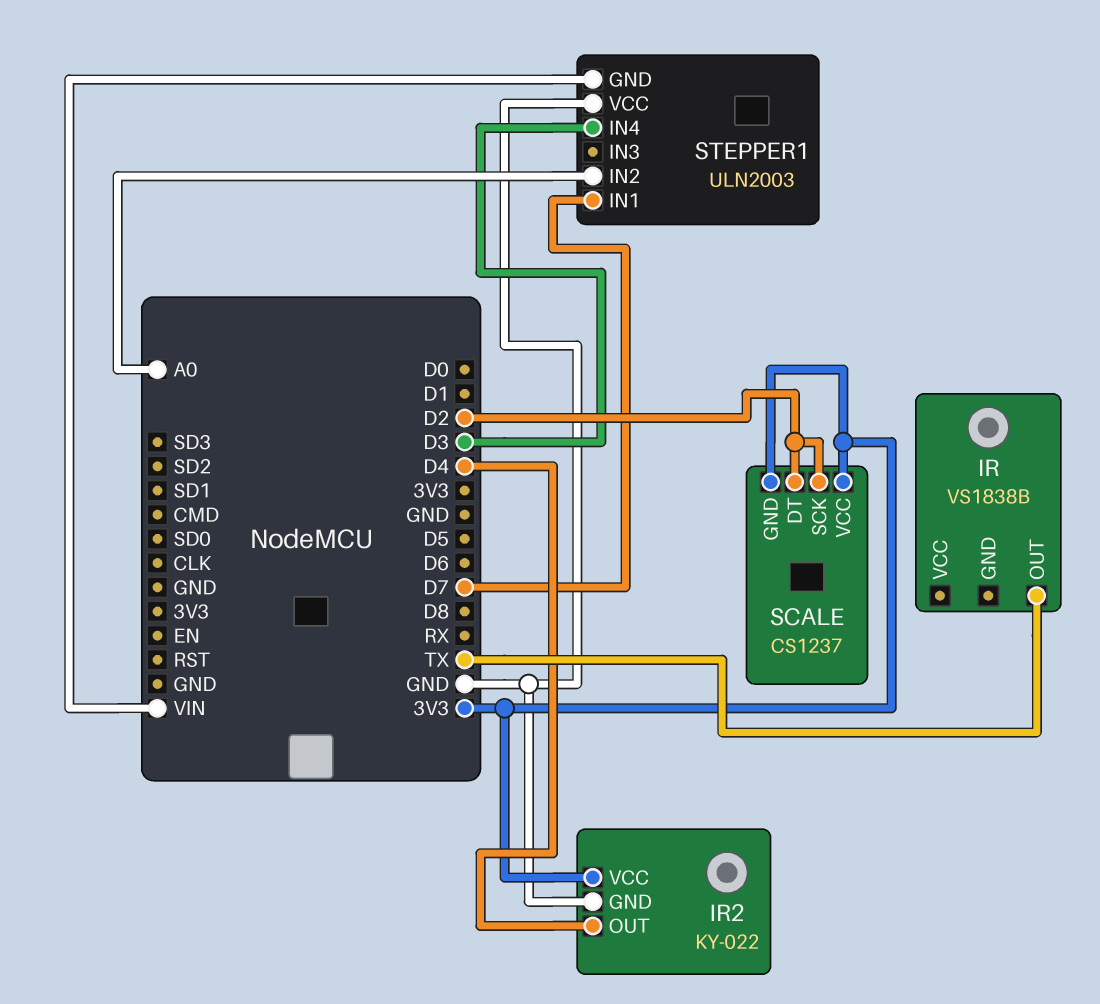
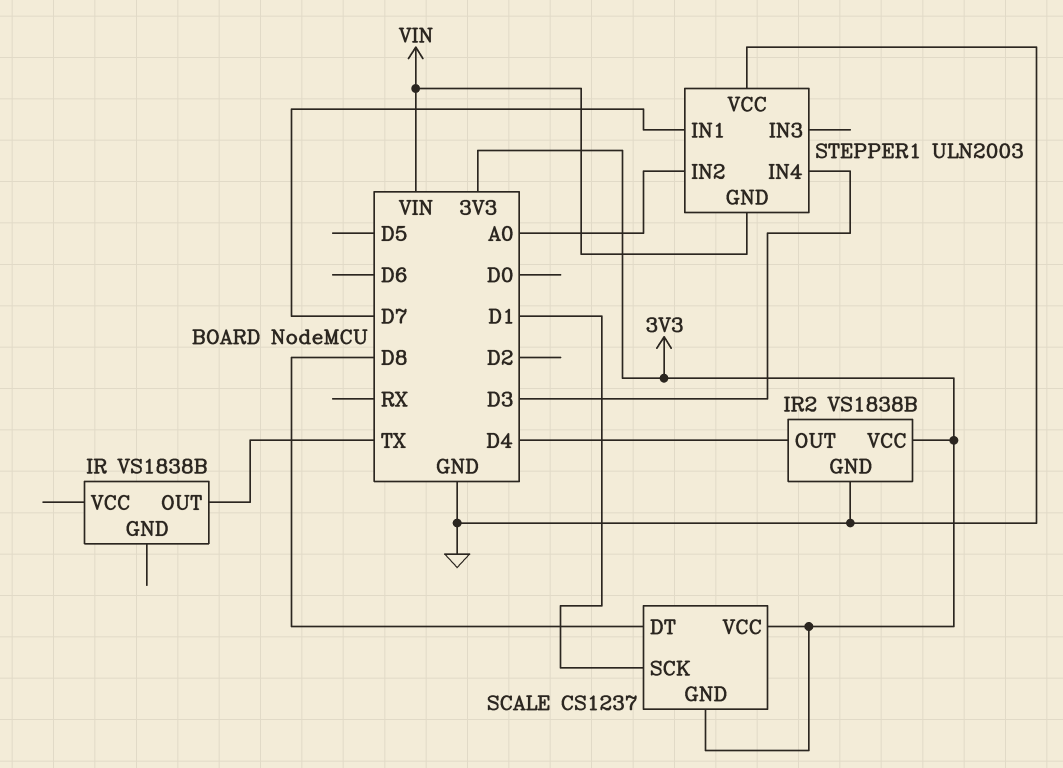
IR2: KY-022 -> VS1838B
SCALE pin DT: D2 -> D8
SCALE pin SCK: D2 -> D1

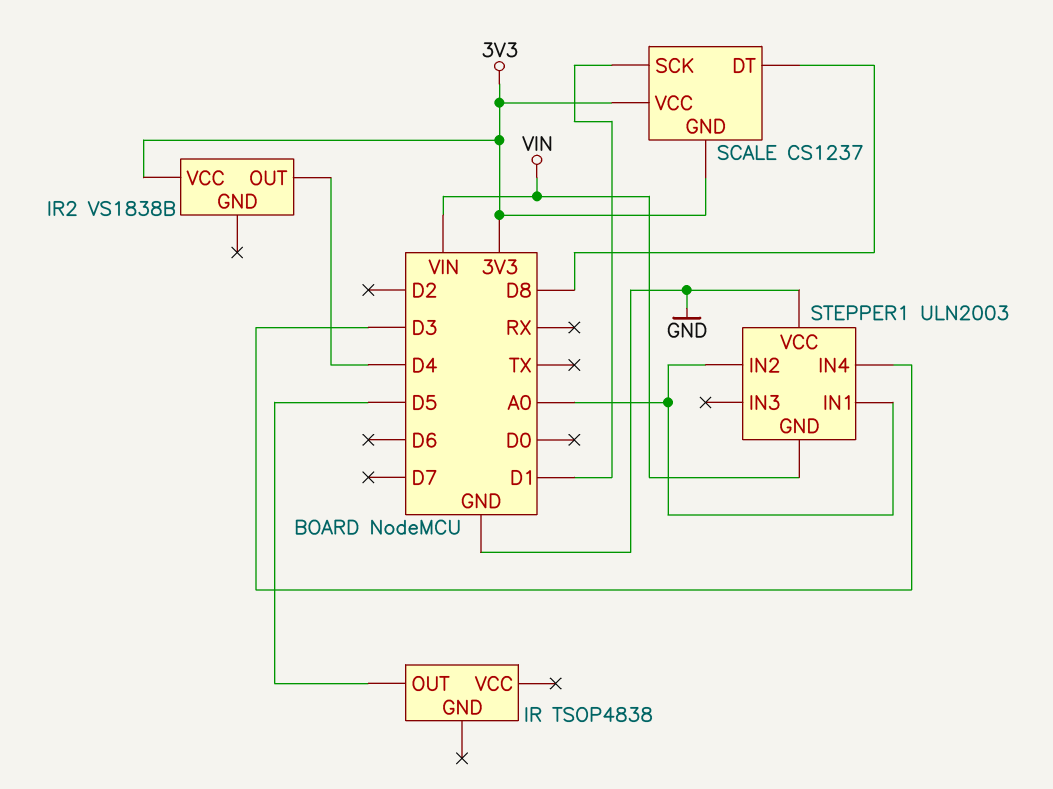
IR: VS1838B -> TSOP4838
IR pin OUT: TX -> D5
IR2 pin GND: GND -> none
STEPPER1 pin IN1: D7 -> A0

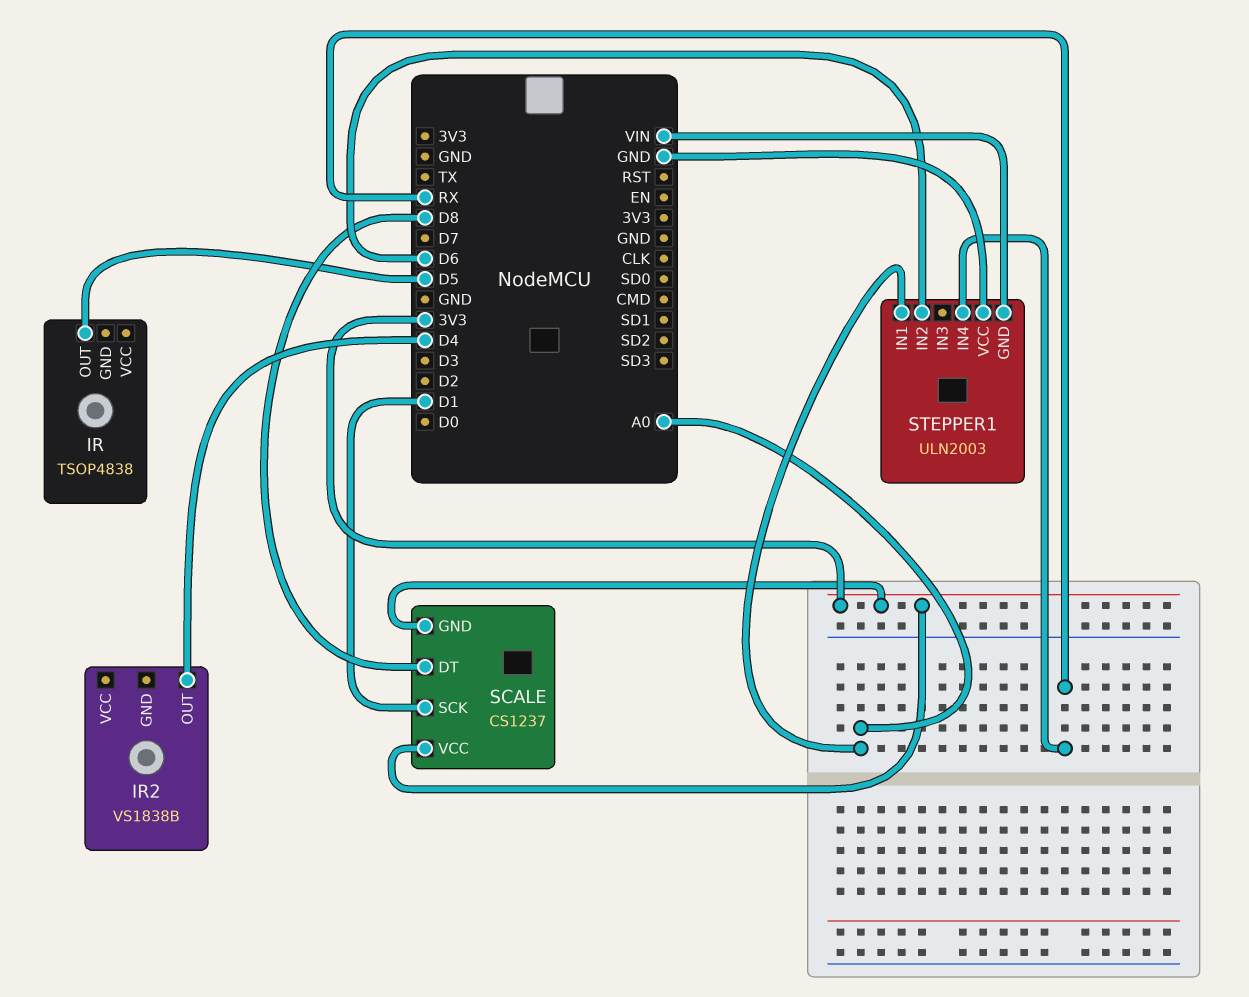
IR2 pin VCC: 3V3 -> none
STEPPER1 pin IN2: A0 -> D6
STEPPER1 pin IN4: D3 -> RX

